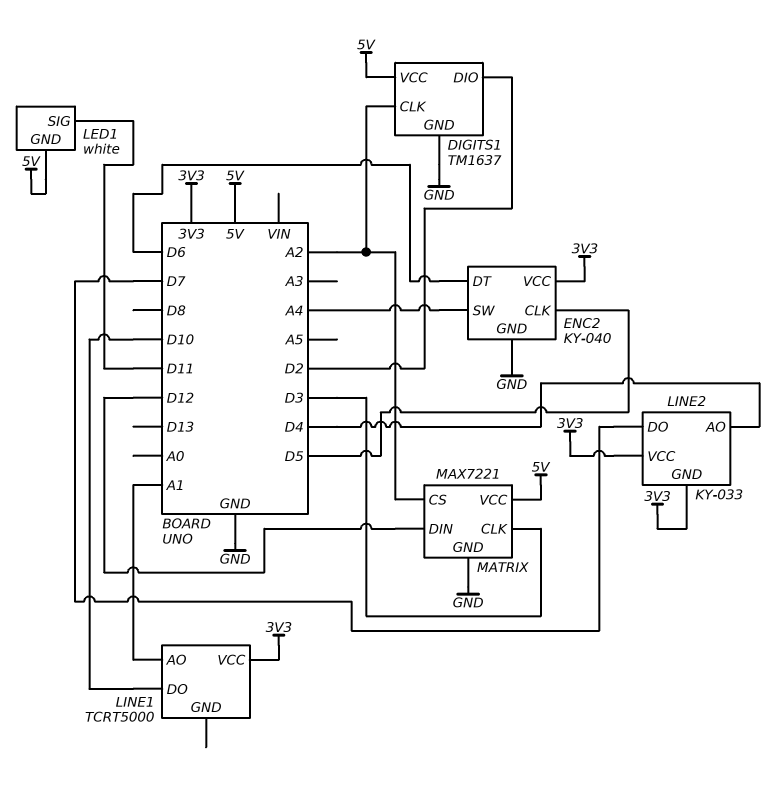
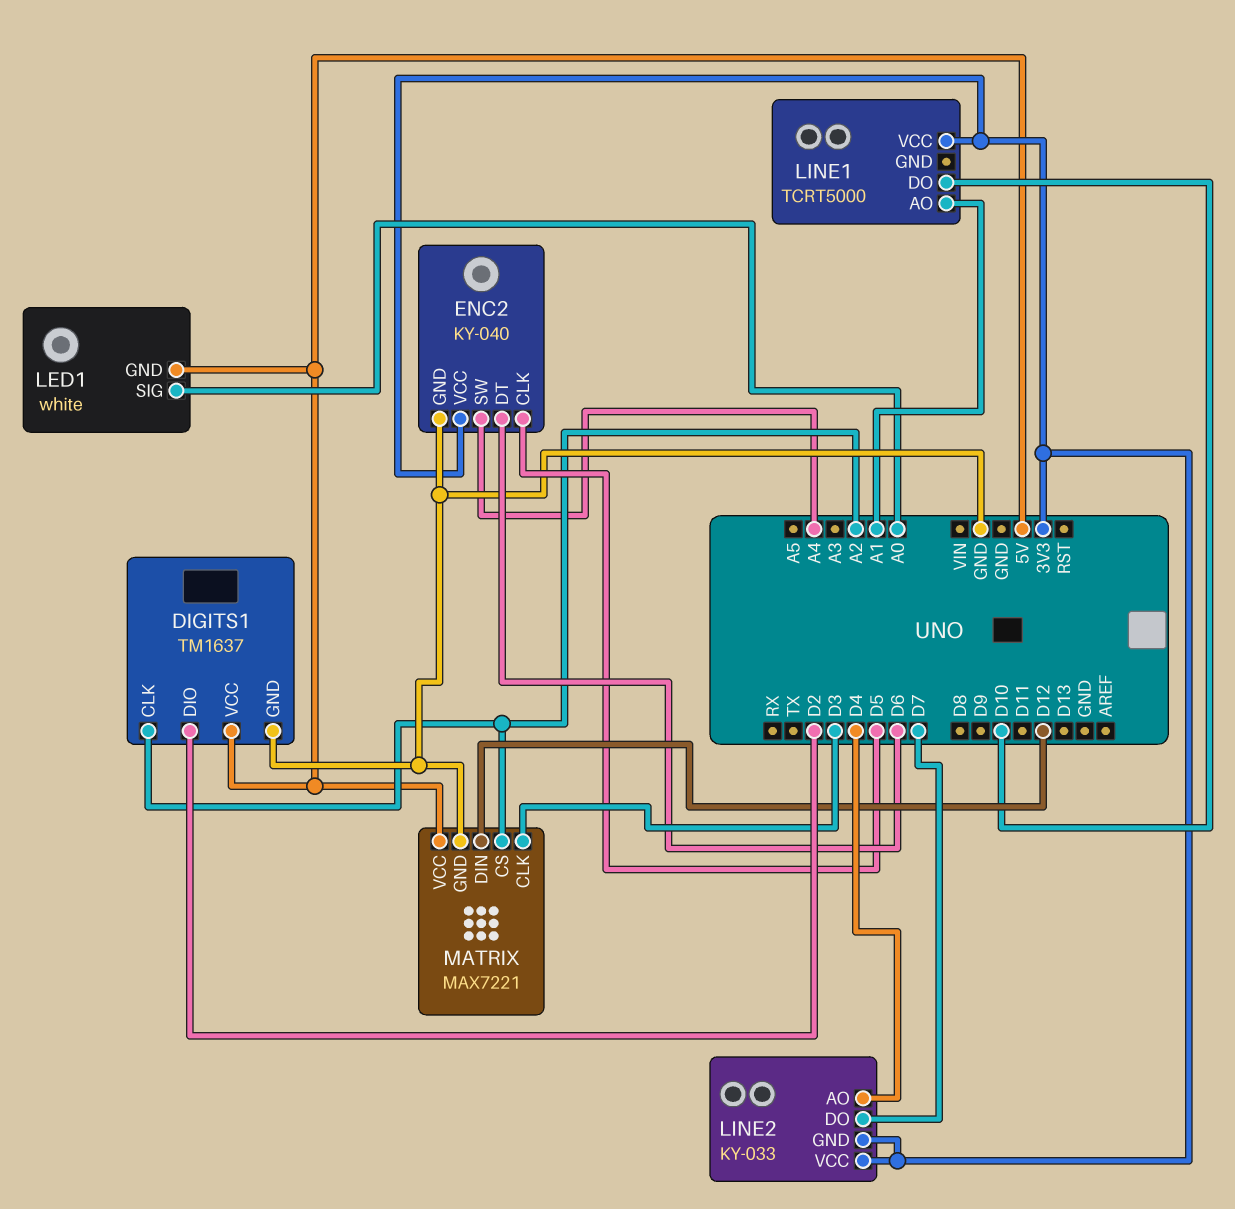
LED1 pin SIG: D11 -> A0

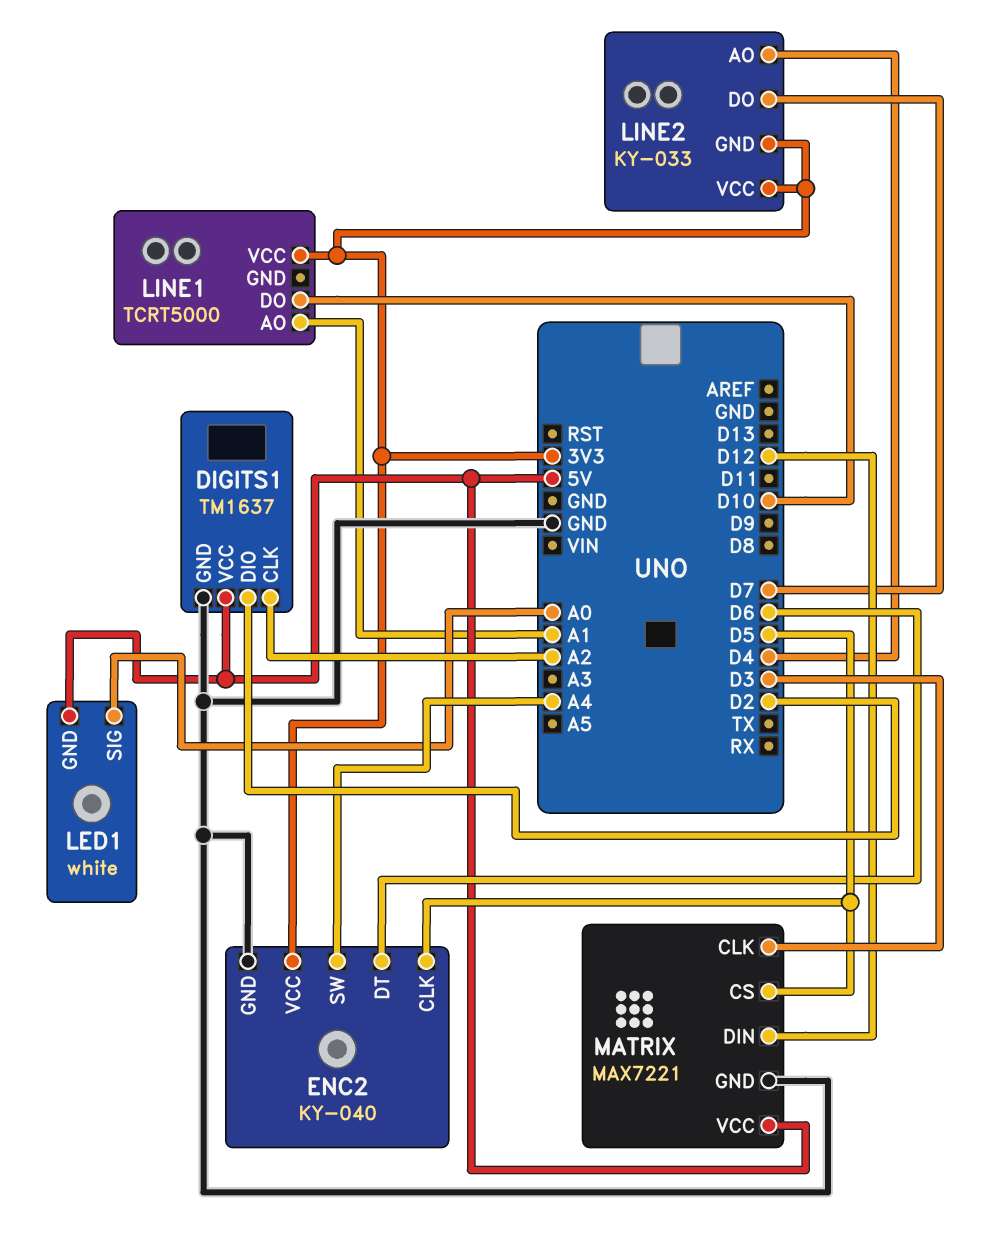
MATRIX pin CS: A2 -> D5

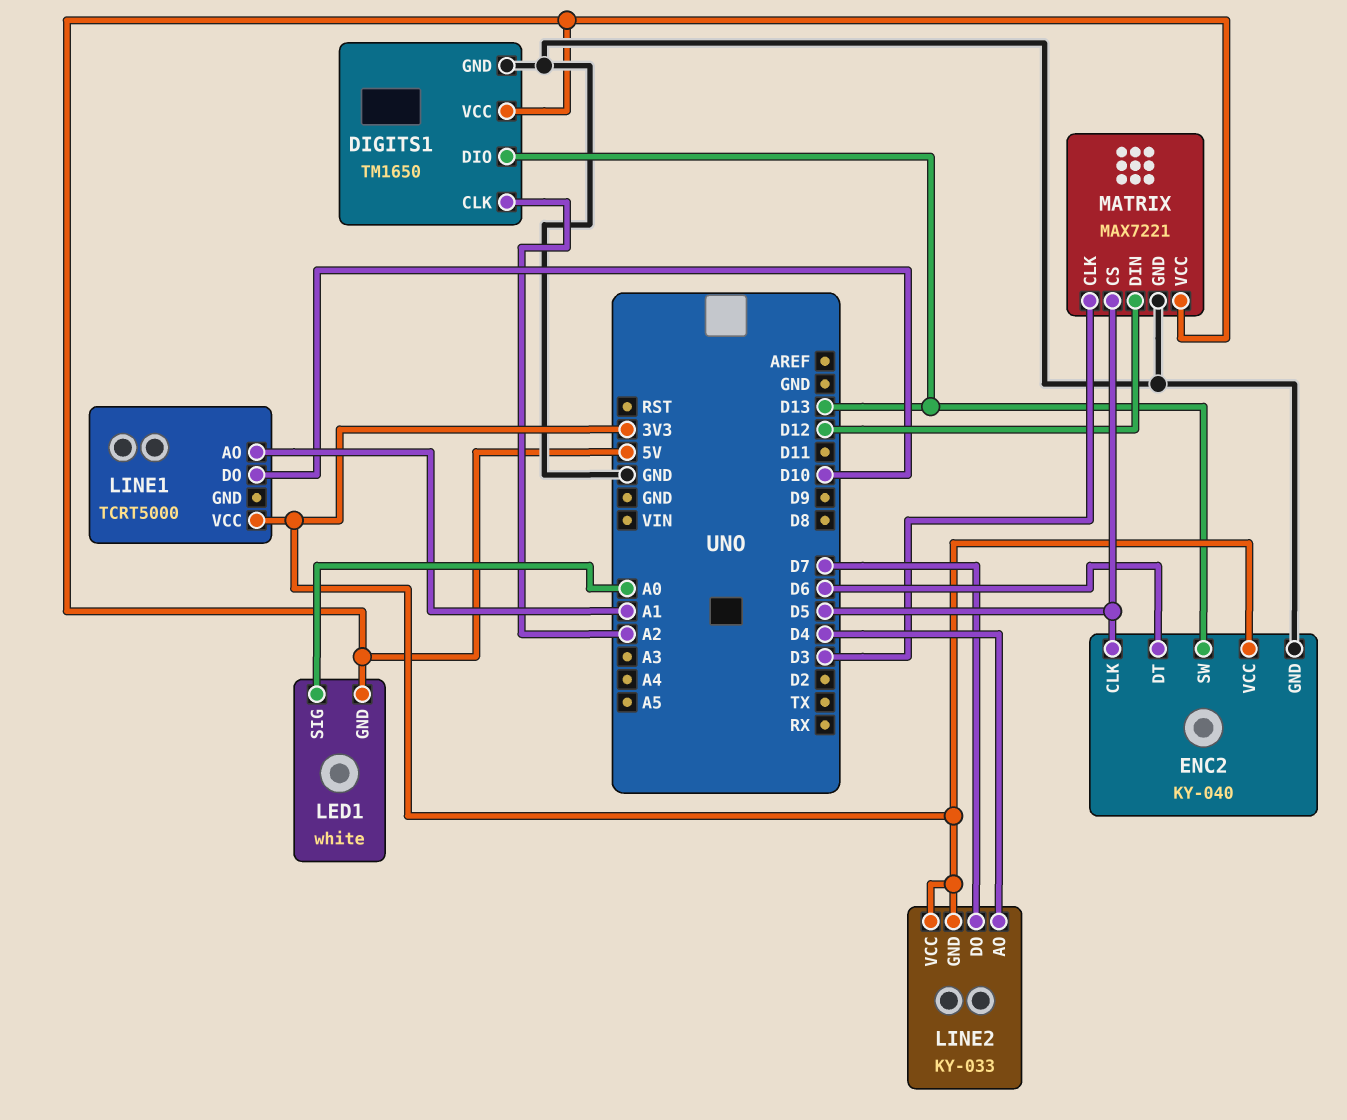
DIGITS1: TM1637 -> TM1650
DIGITS1 pin DIO: D2 -> D13
ENC2 pin SW: A4 -> D13

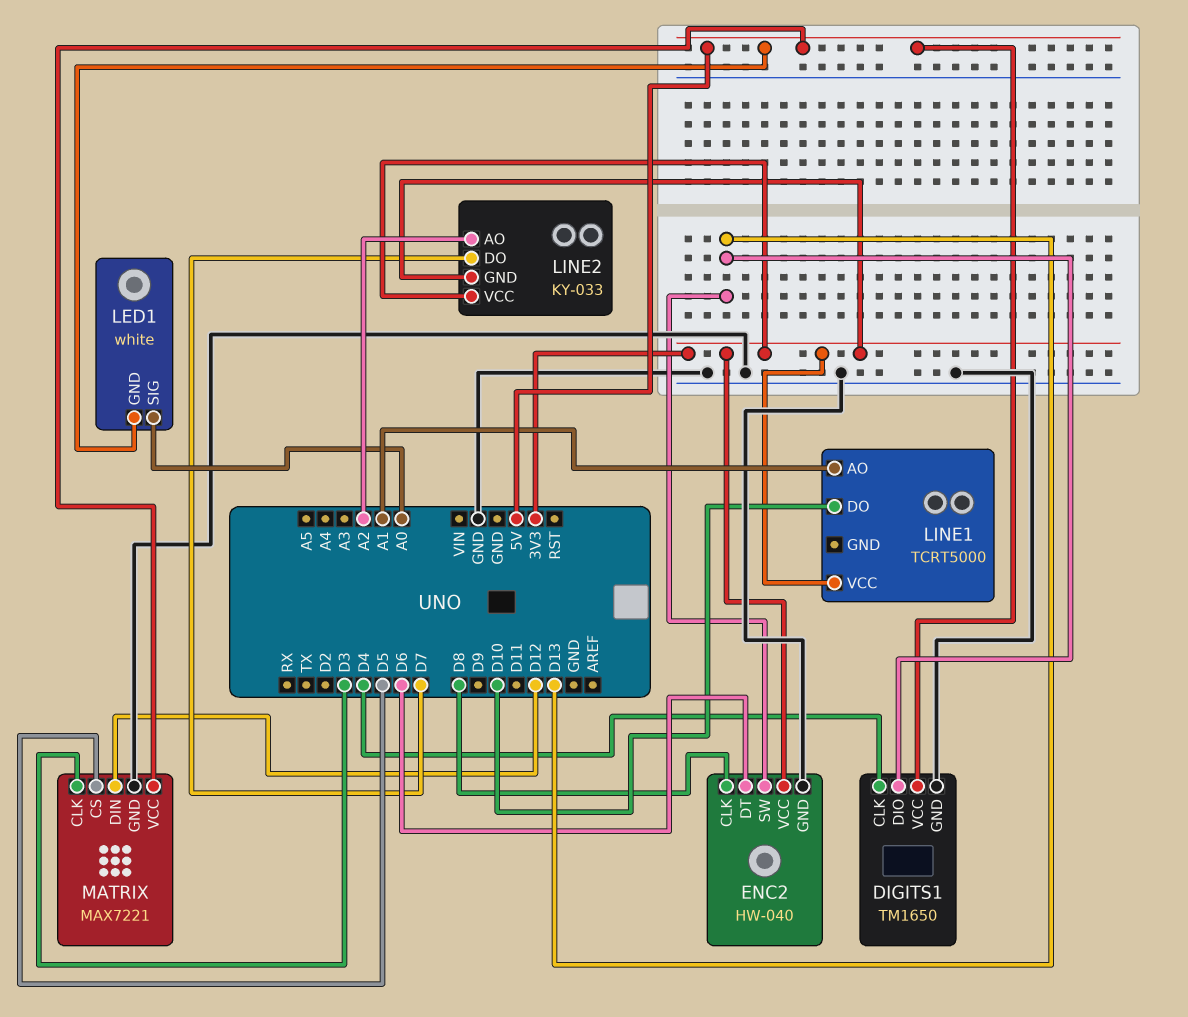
DIGITS1 pin CLK: A2 -> D4
ENC2: KY-040 -> HW-040
ENC2 pin CLK: D5 -> D8
LINE2 pin AO: D4 -> A2

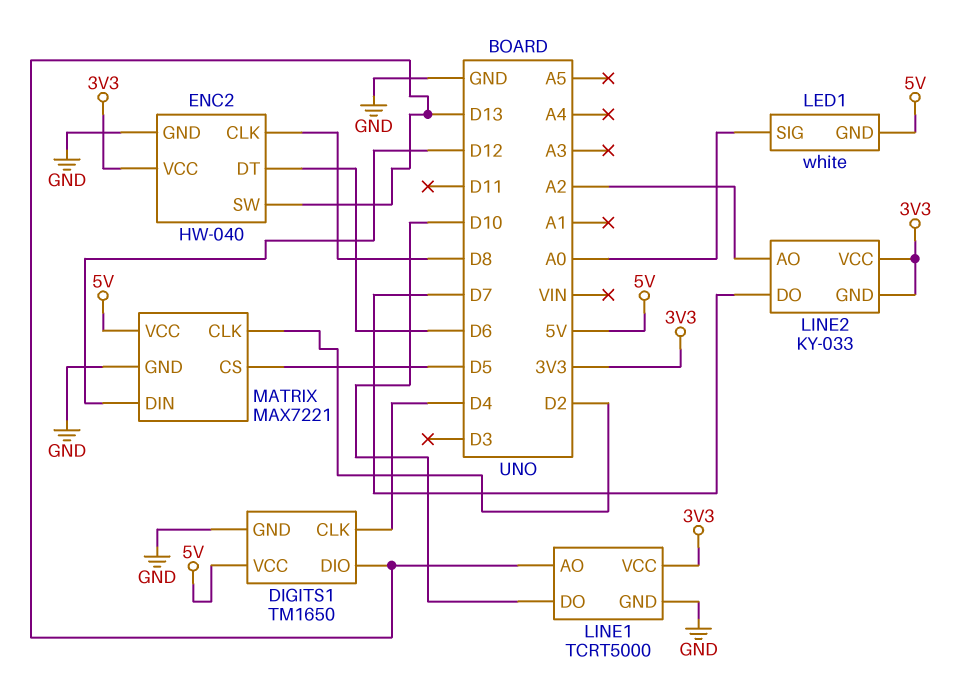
LINE1 pin AO: A1 -> D13
LINE1 pin GND: none -> GND
MATRIX pin CLK: D3 -> D2

